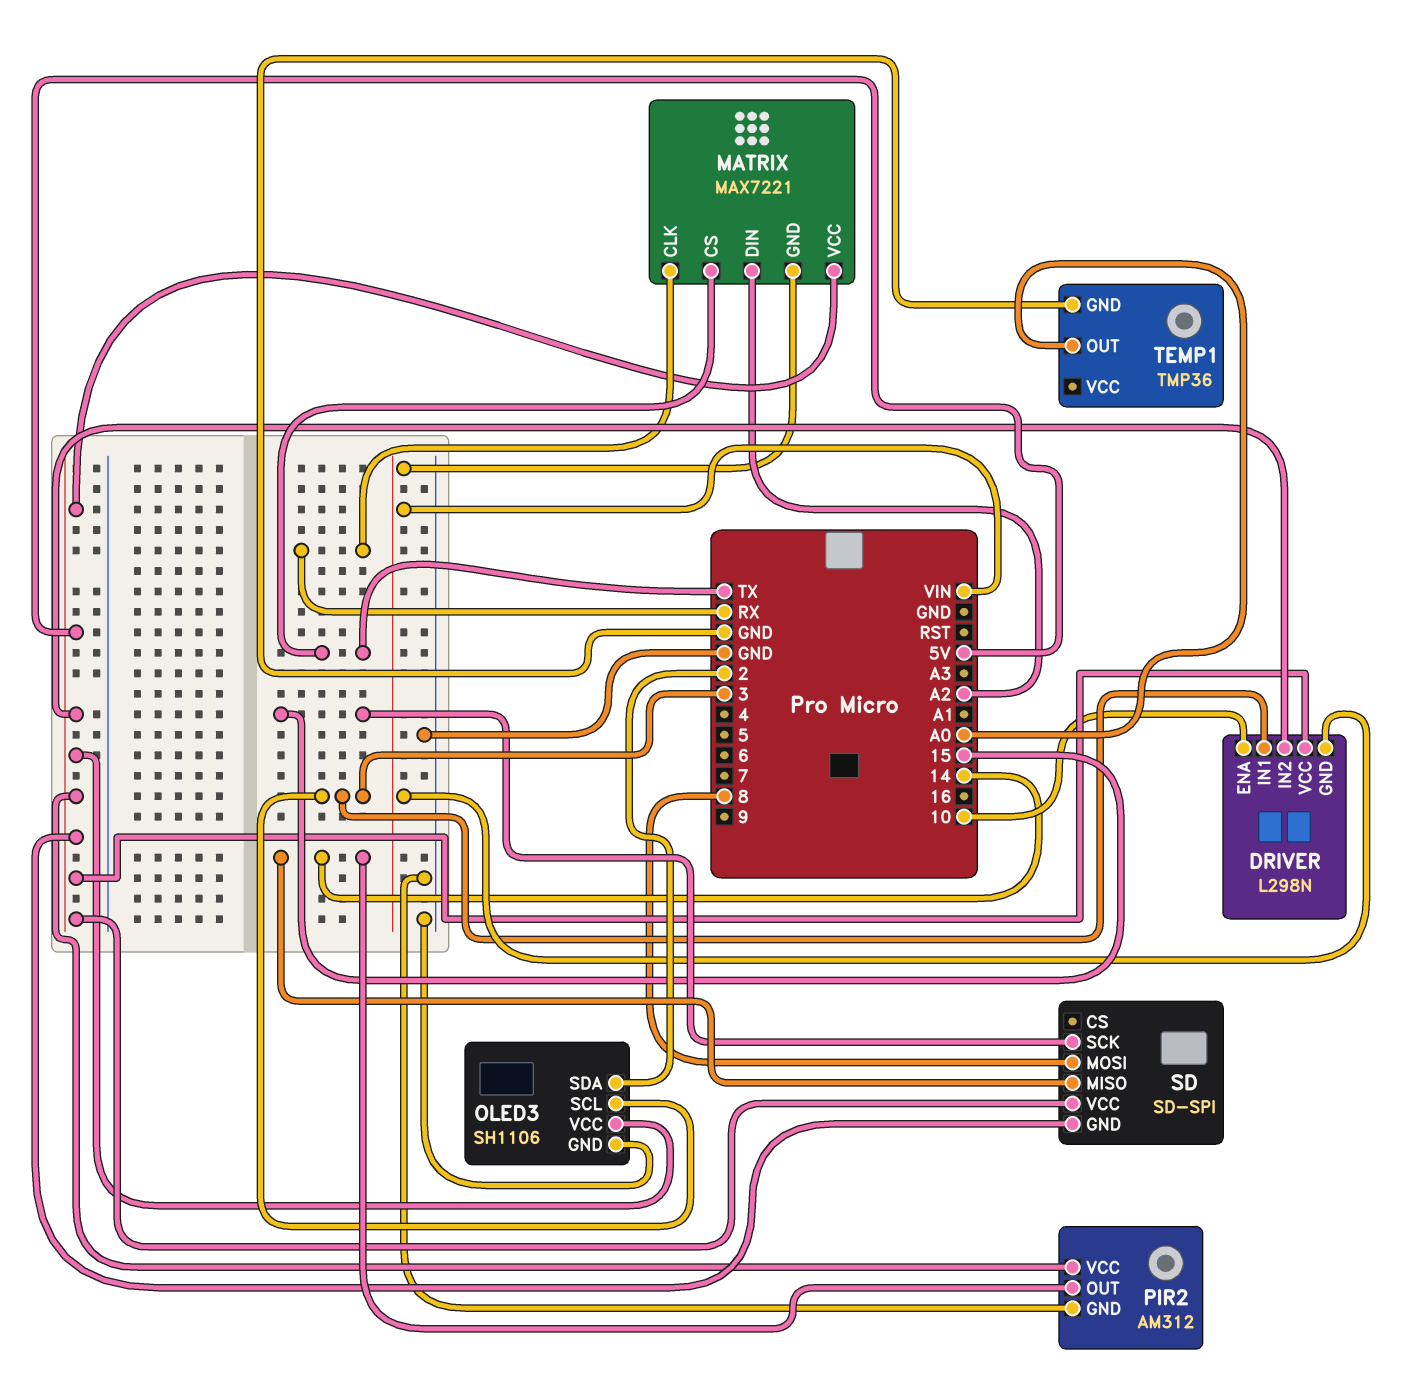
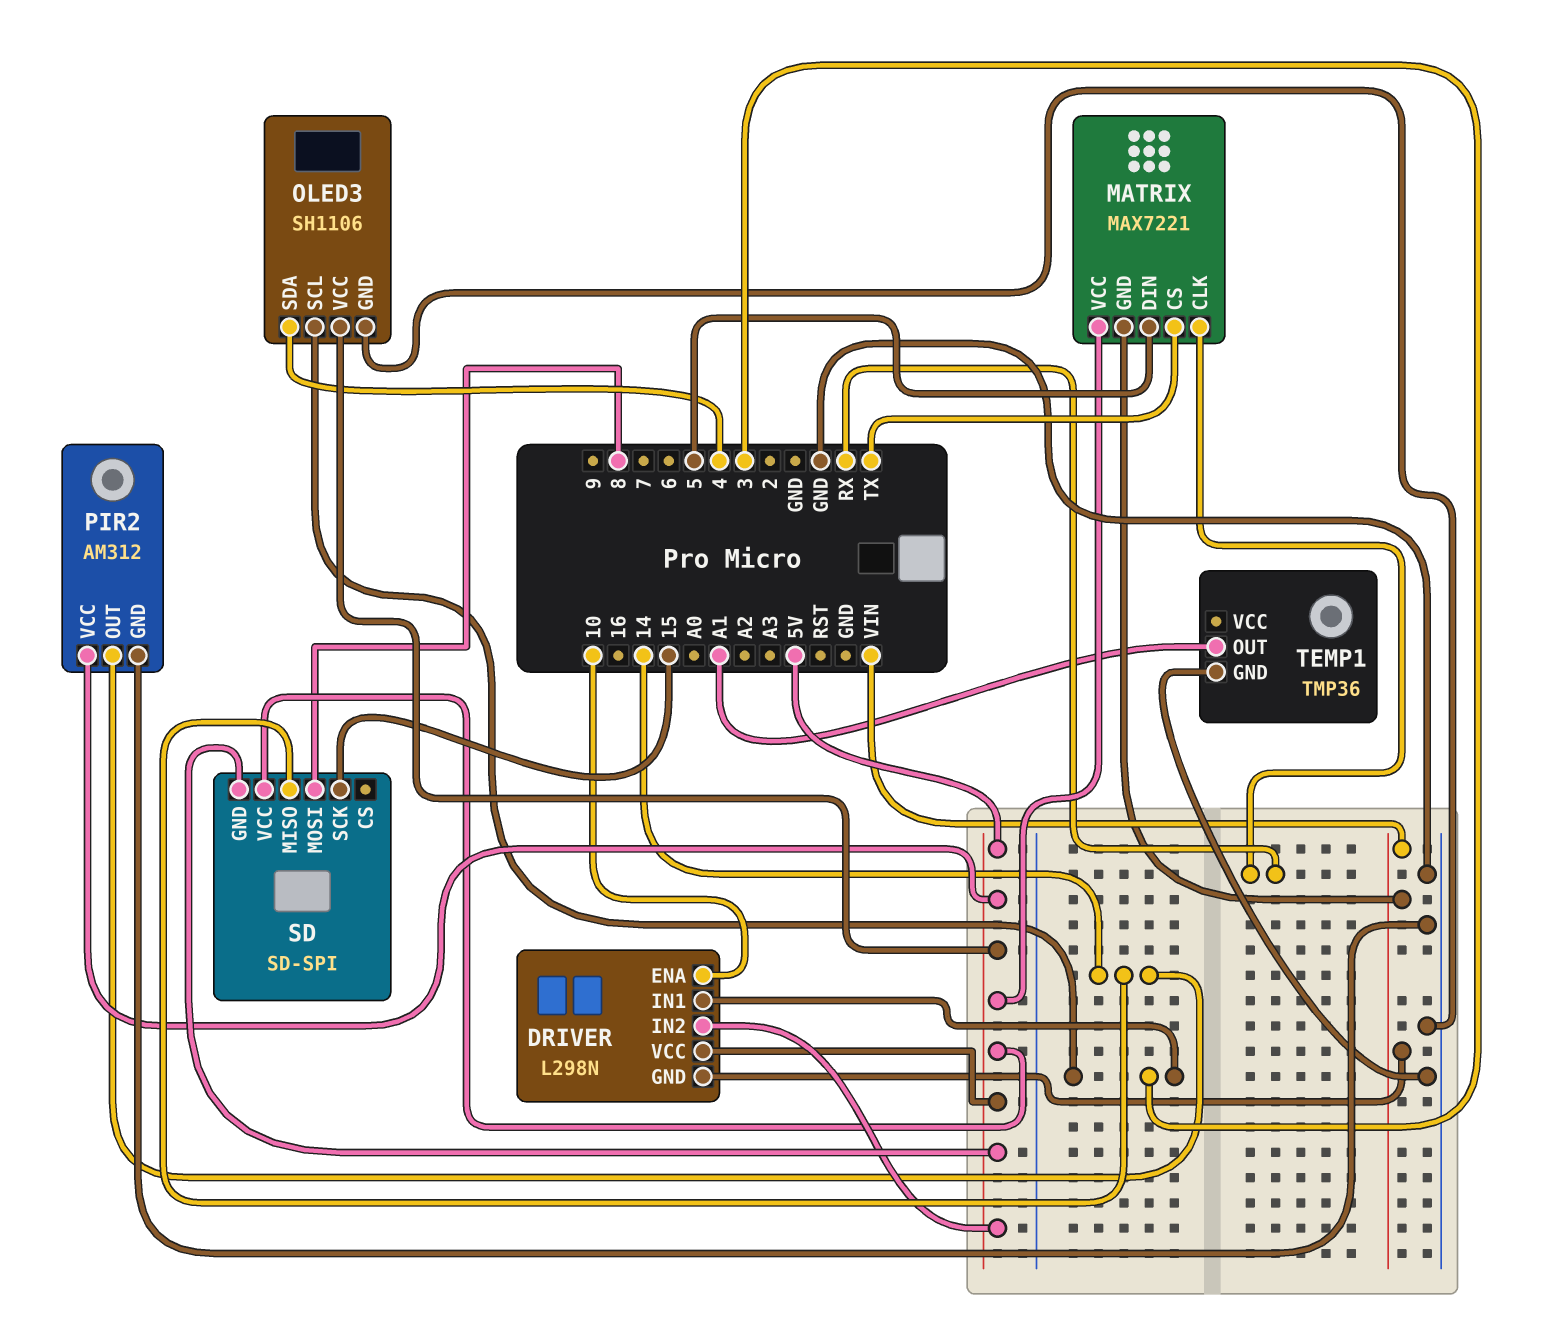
MATRIX pin DIN: A2 -> 5
OLED3 pin SDA: 2 -> 4
TEMP1 pin OUT: A0 -> A1

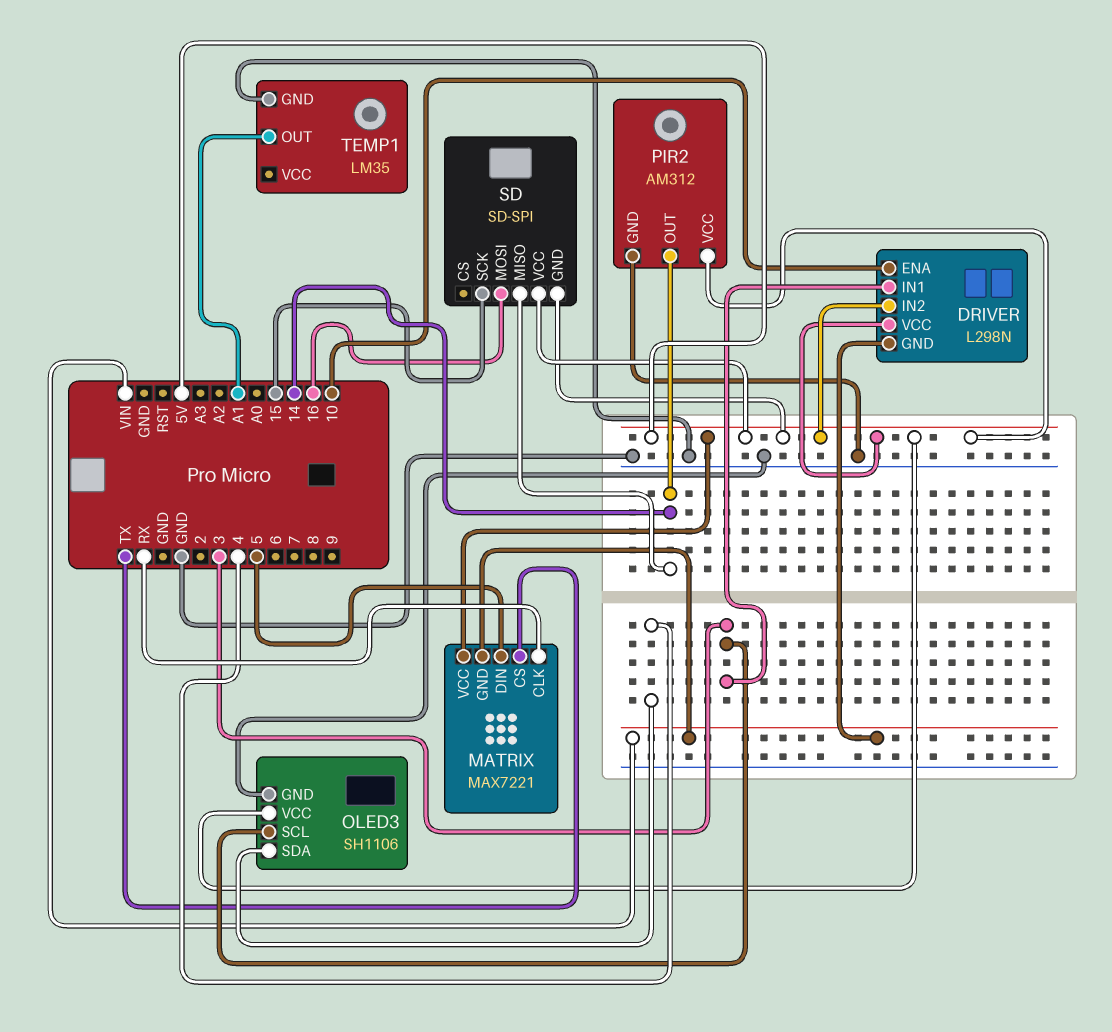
SD pin MOSI: 8 -> 16
TEMP1: TMP36 -> LM35

